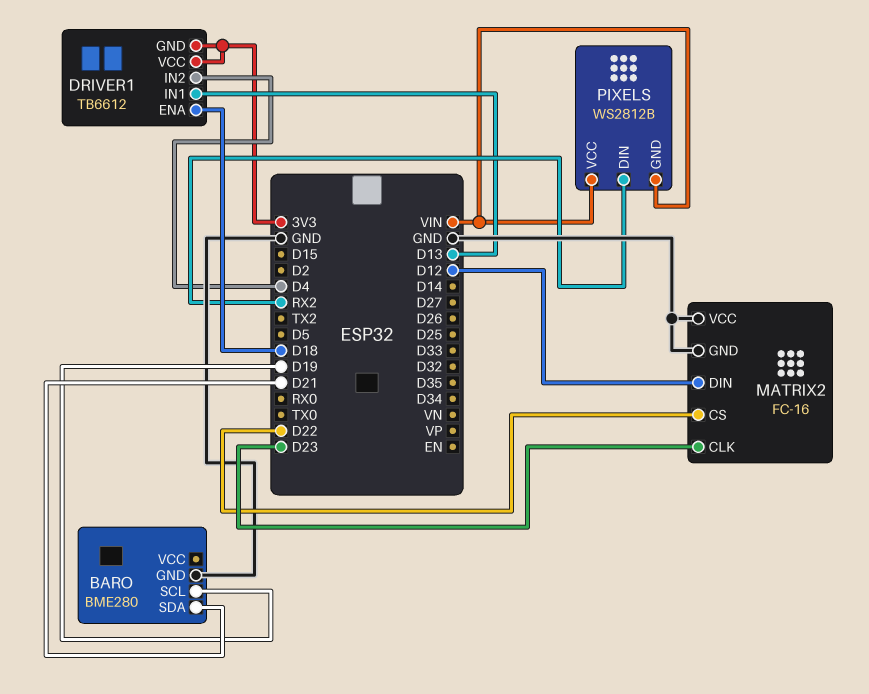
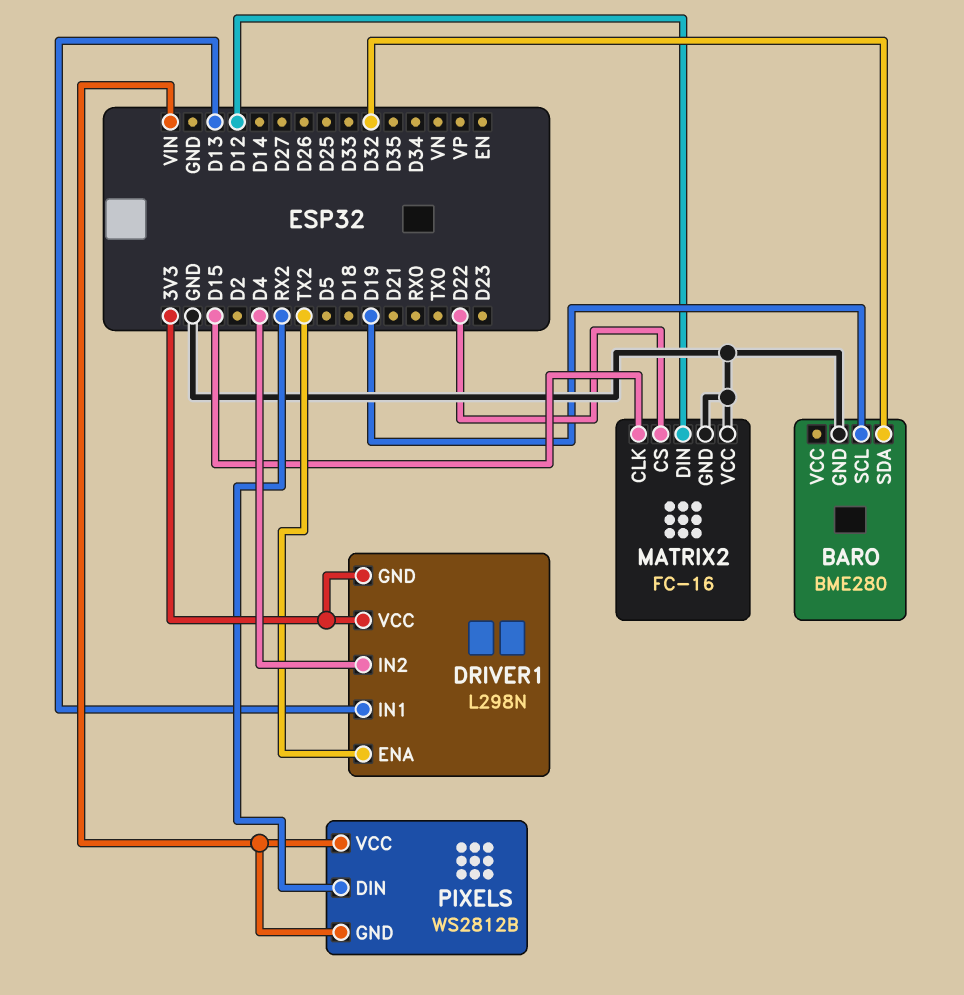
BARO pin SDA: D21 -> D32
DRIVER1: TB6612 -> L298N
DRIVER1 pin ENA: D18 -> TX2
MATRIX2 pin CLK: D23 -> D15

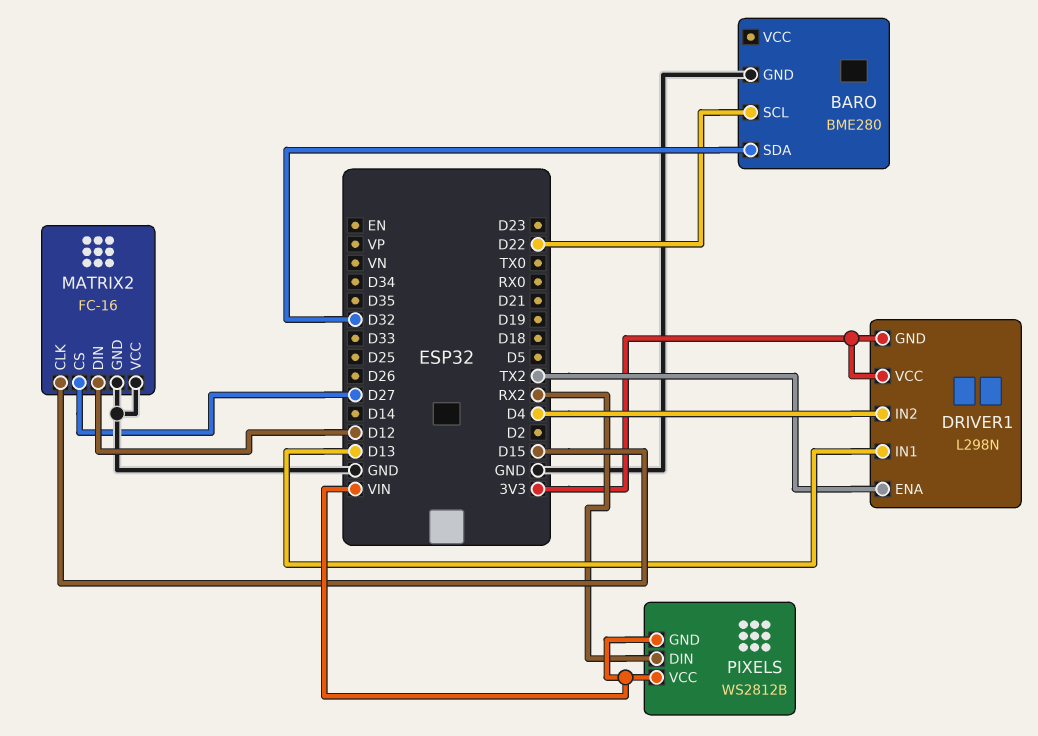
BARO pin SCL: D19 -> D22
MATRIX2 pin CS: D22 -> D27

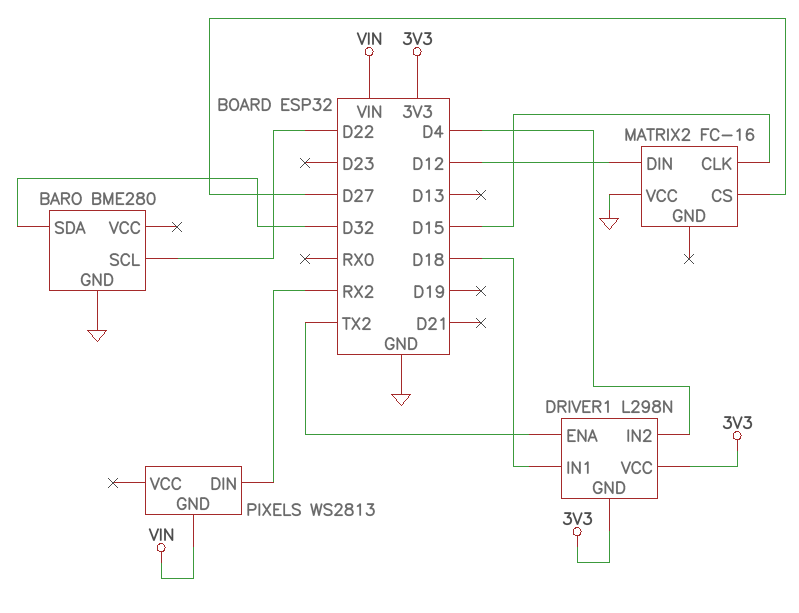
DRIVER1 pin IN1: D13 -> D18
MATRIX2 pin GND: GND -> none
PIXELS: WS2812B -> WS2813
PIXELS pin VCC: VIN -> none

